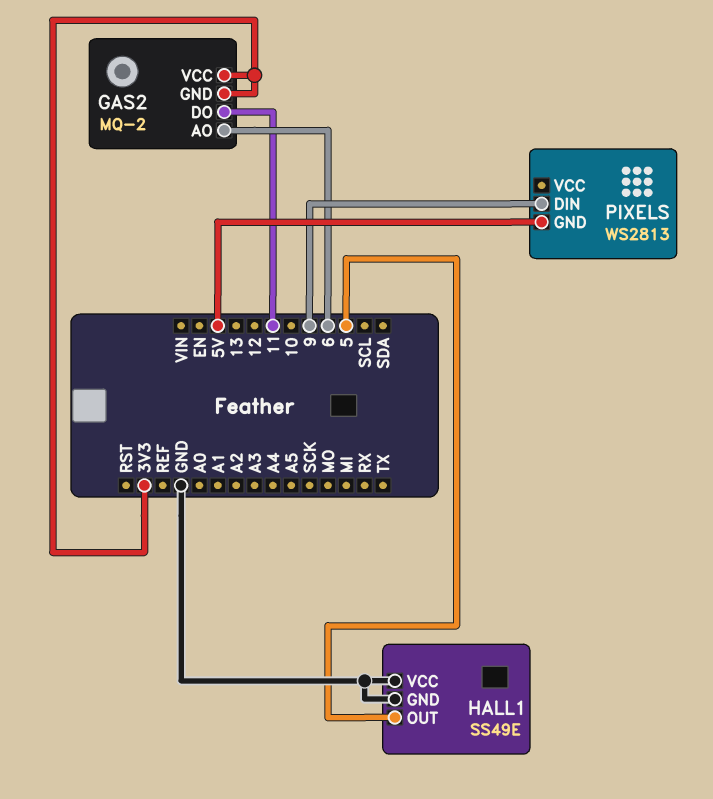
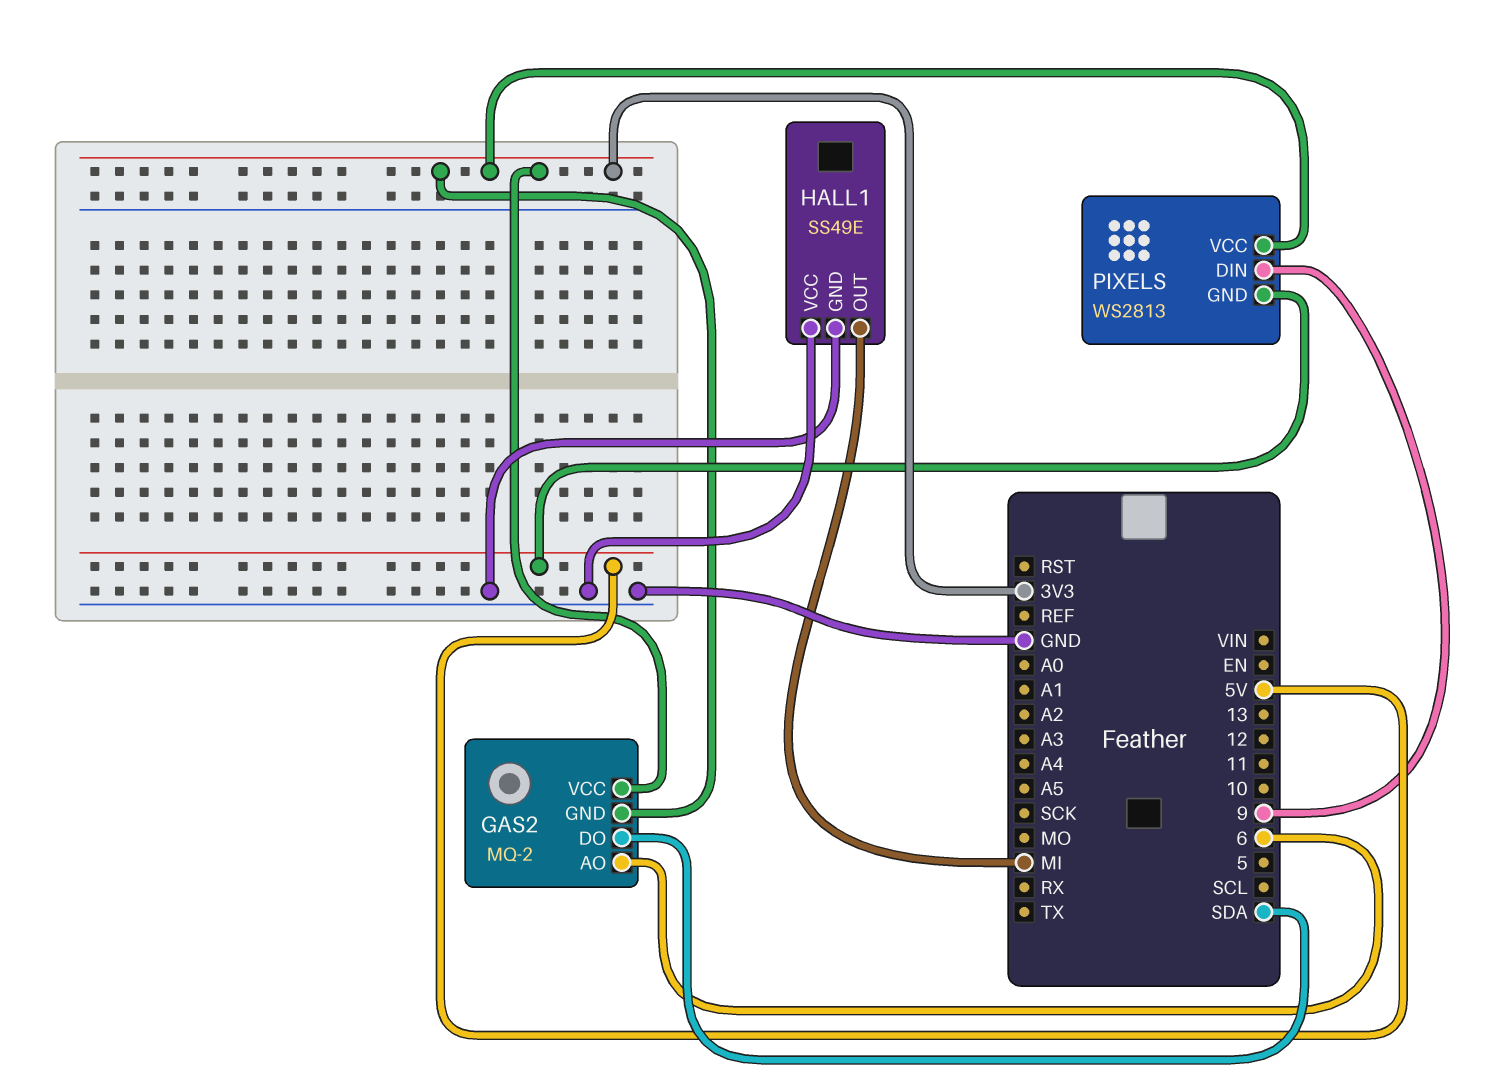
GAS2 pin DO: 11 -> SDA
HALL1 pin OUT: 5 -> MI
PIXELS pin VCC: none -> 3V3

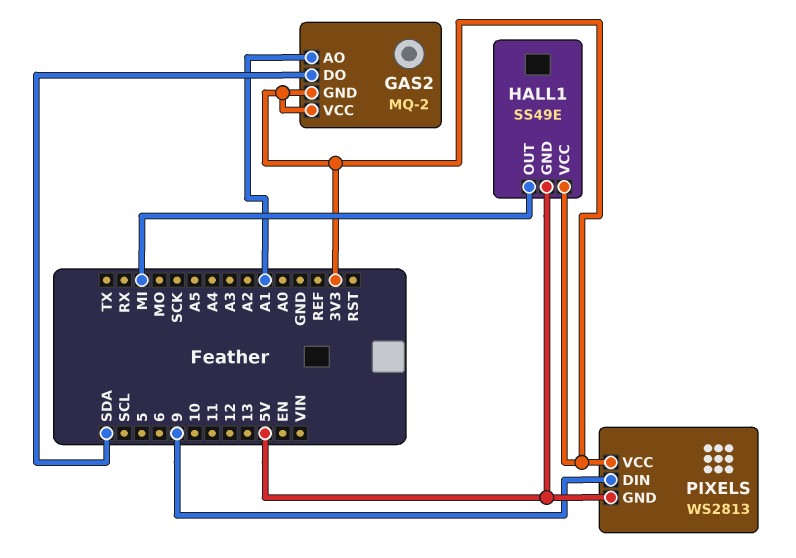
GAS2 pin AO: 6 -> A1
HALL1 pin GND: GND -> 5V
HALL1 pin VCC: GND -> 3V3

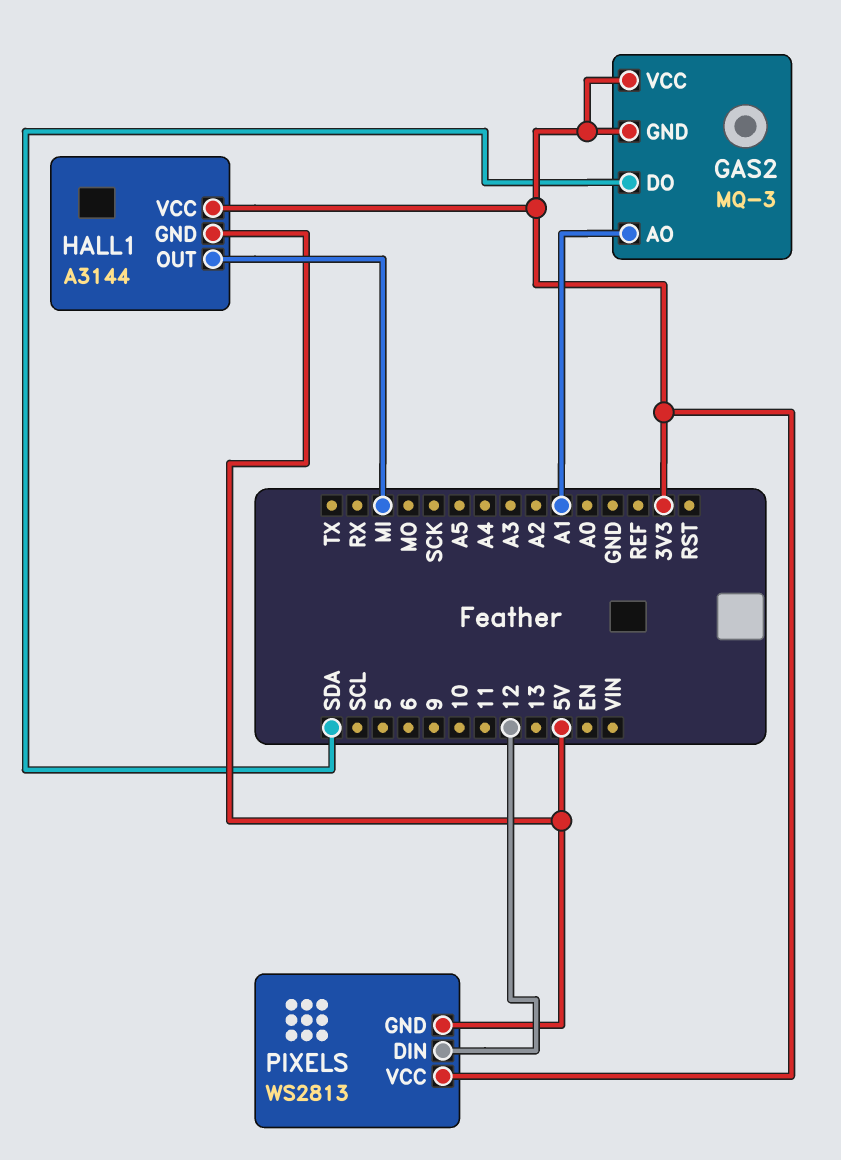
GAS2: MQ-2 -> MQ-3
HALL1: SS49E -> A3144
PIXELS pin DIN: 9 -> 12

